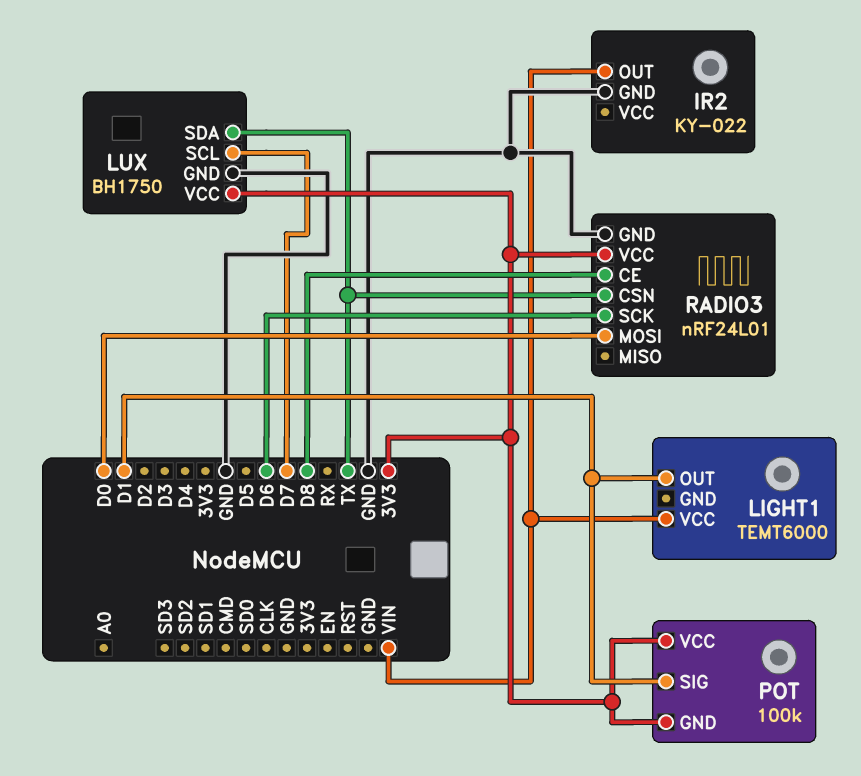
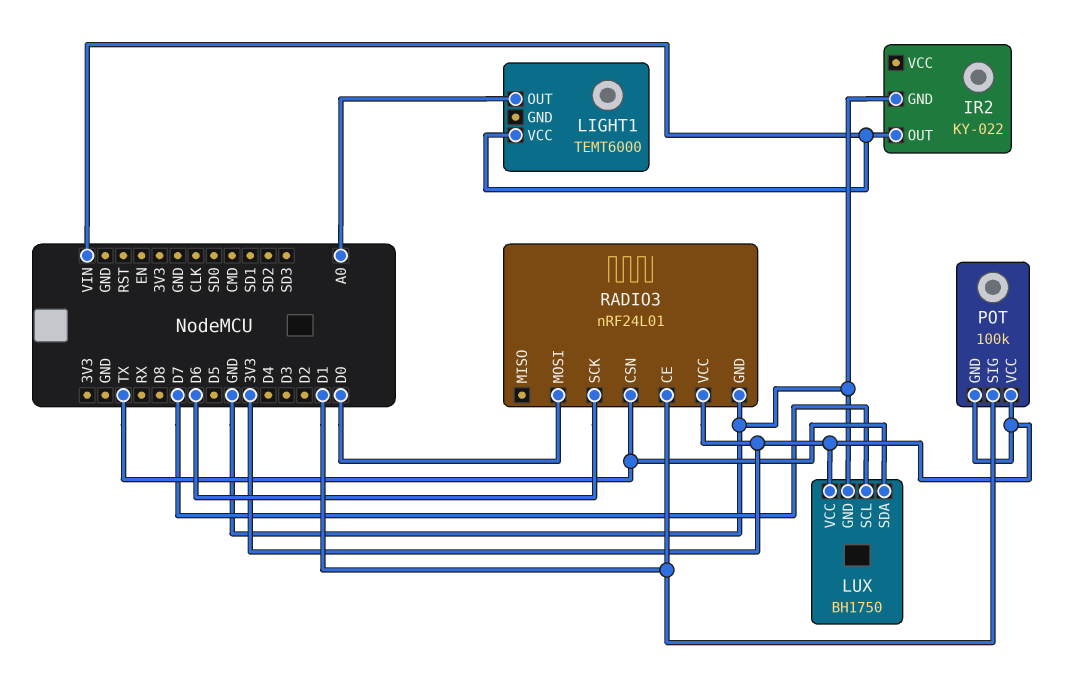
LIGHT1 pin OUT: D1 -> A0
RADIO3 pin CE: D8 -> D1

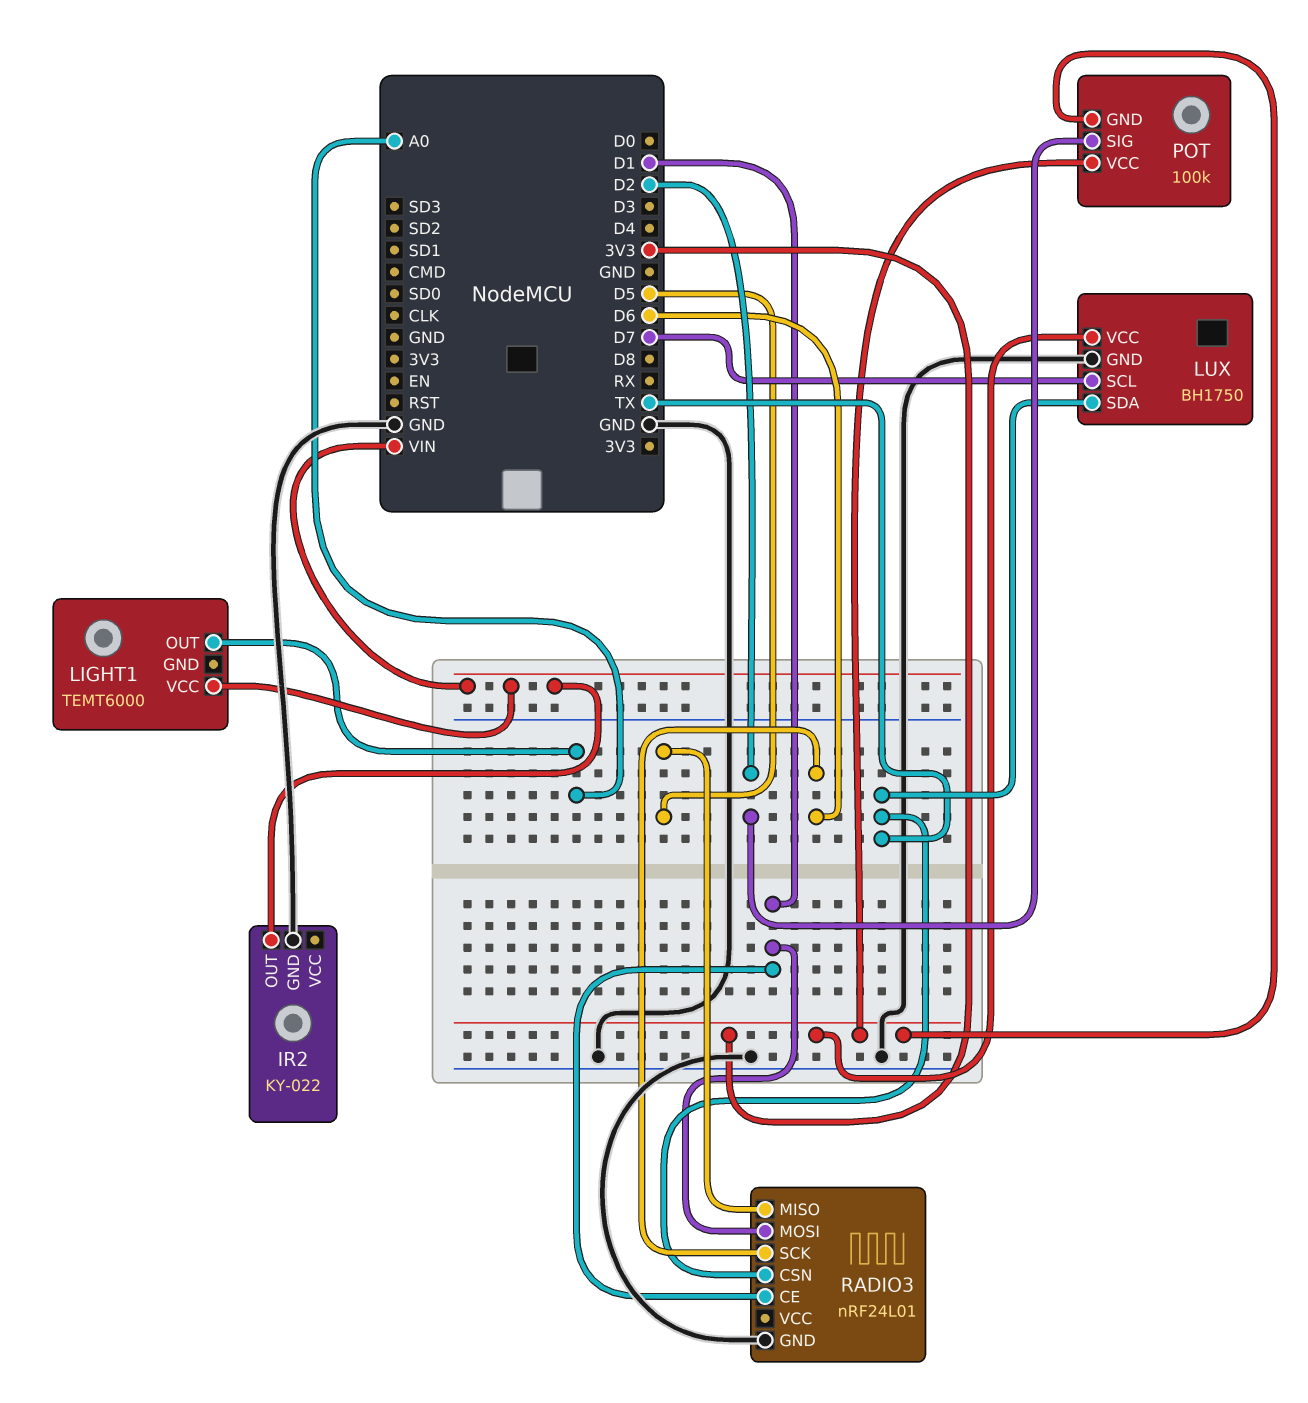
POT pin SIG: D1 -> D2
RADIO3 pin MISO: none -> D5
RADIO3 pin MOSI: D0 -> D1
RADIO3 pin VCC: 3V3 -> none

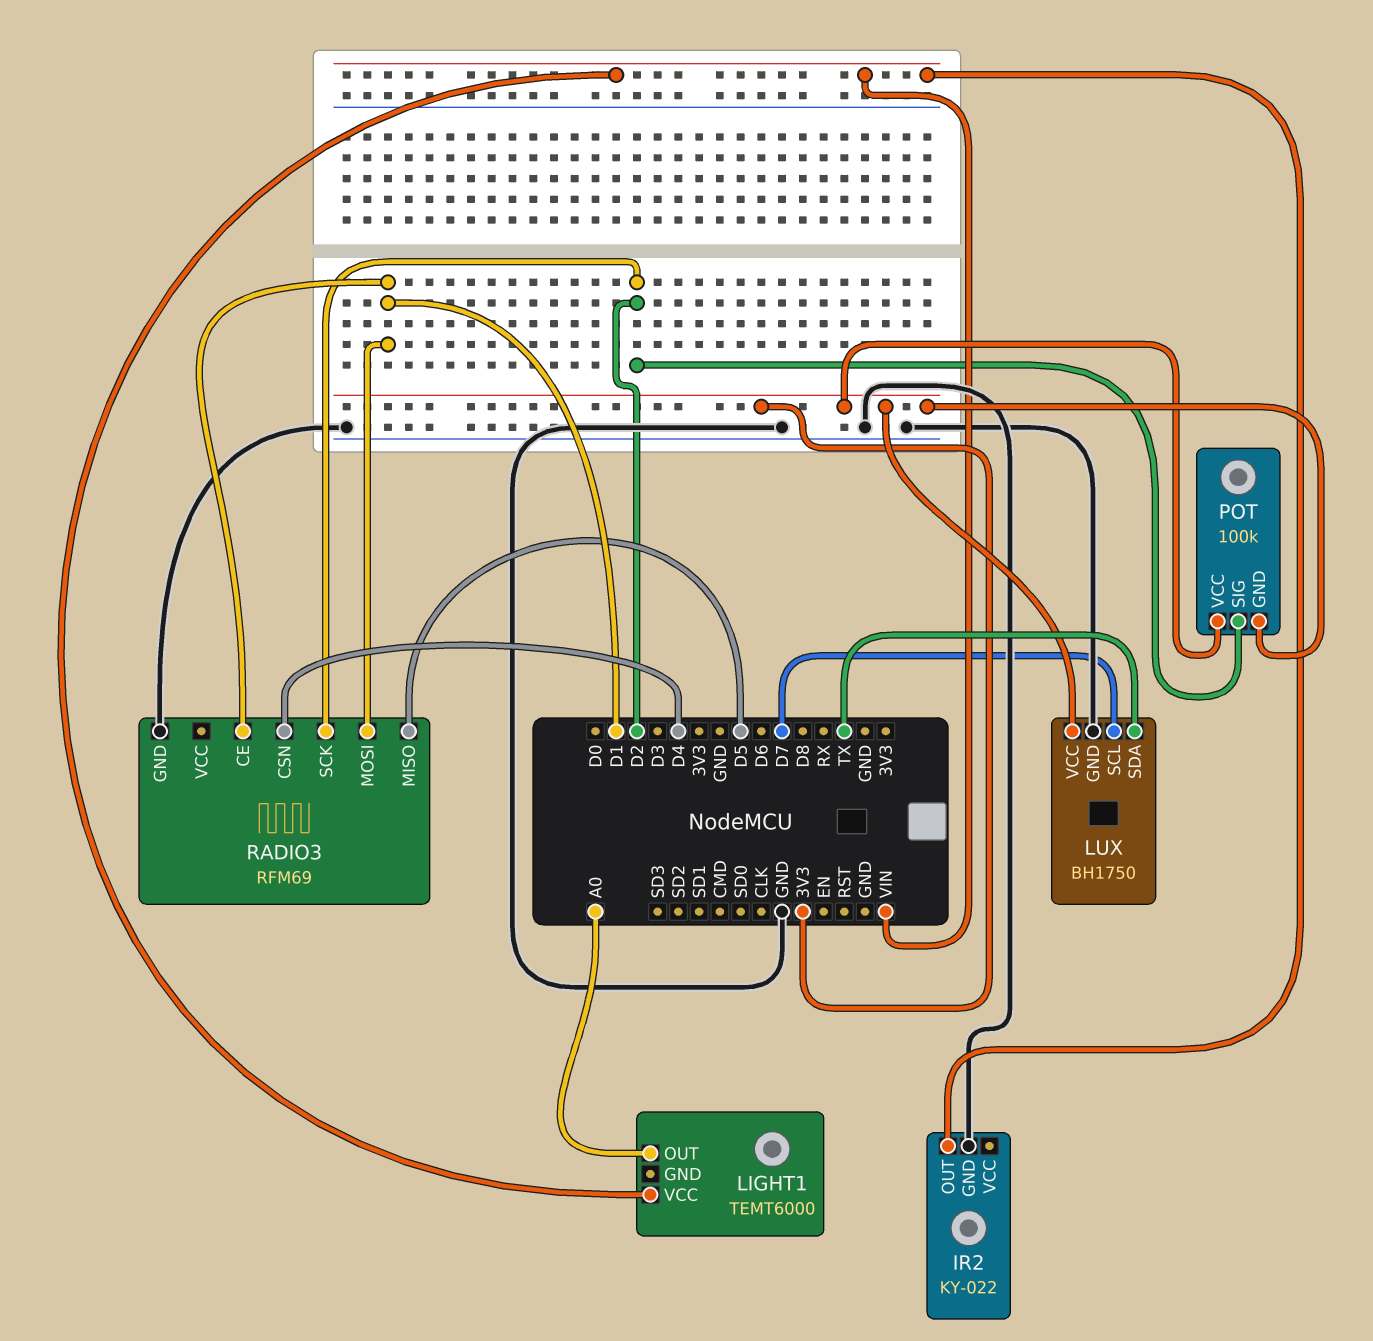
RADIO3: nRF24L01 -> RFM69
RADIO3 pin CSN: TX -> D4
RADIO3 pin SCK: D6 -> D2

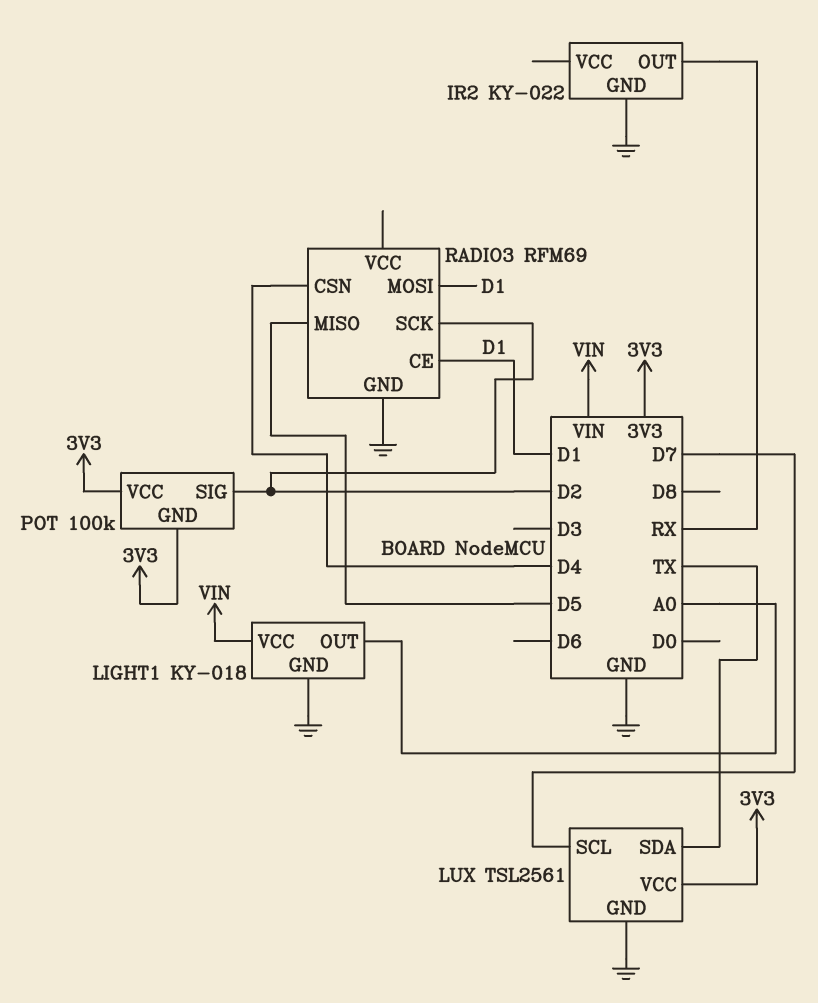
IR2 pin OUT: VIN -> RX
LIGHT1: TEMT6000 -> KY-018
LIGHT1 pin GND: none -> GND
LUX: BH1750 -> TSL2561

